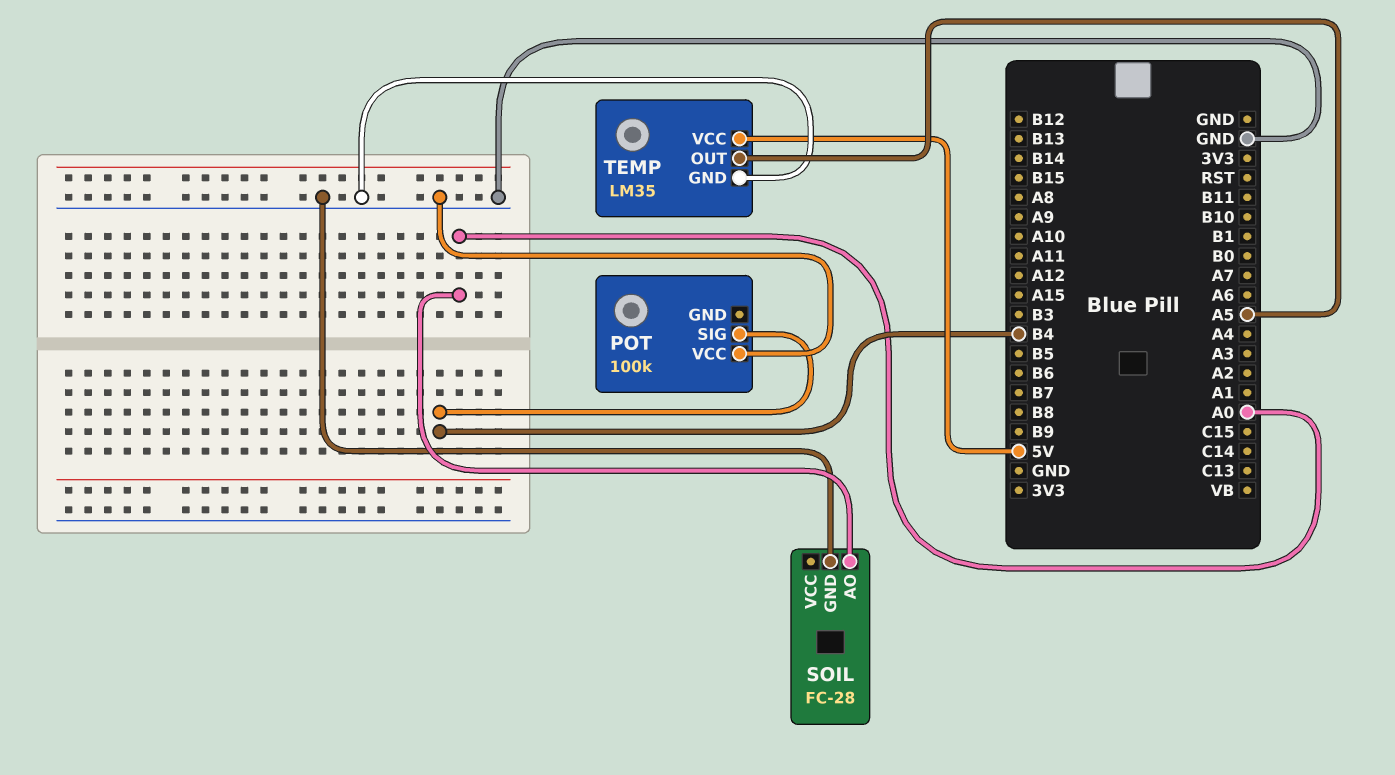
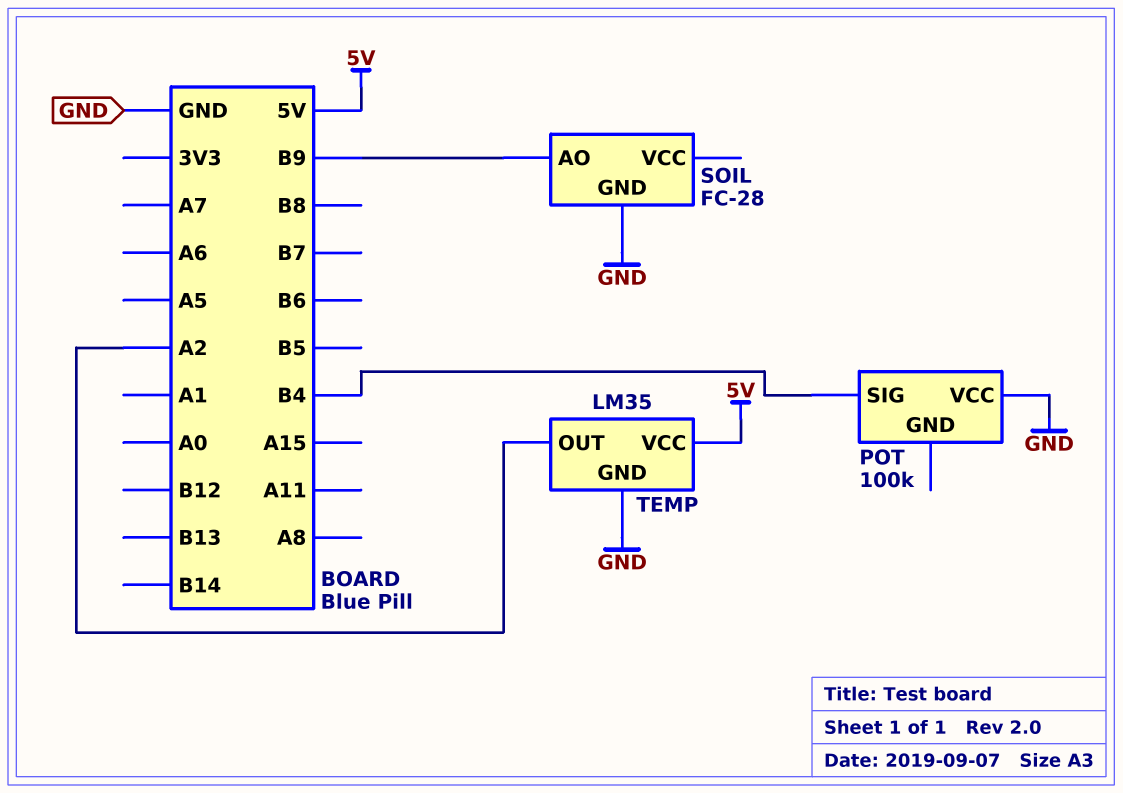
SOIL pin AO: A0 -> B9
TEMP pin OUT: A5 -> A2

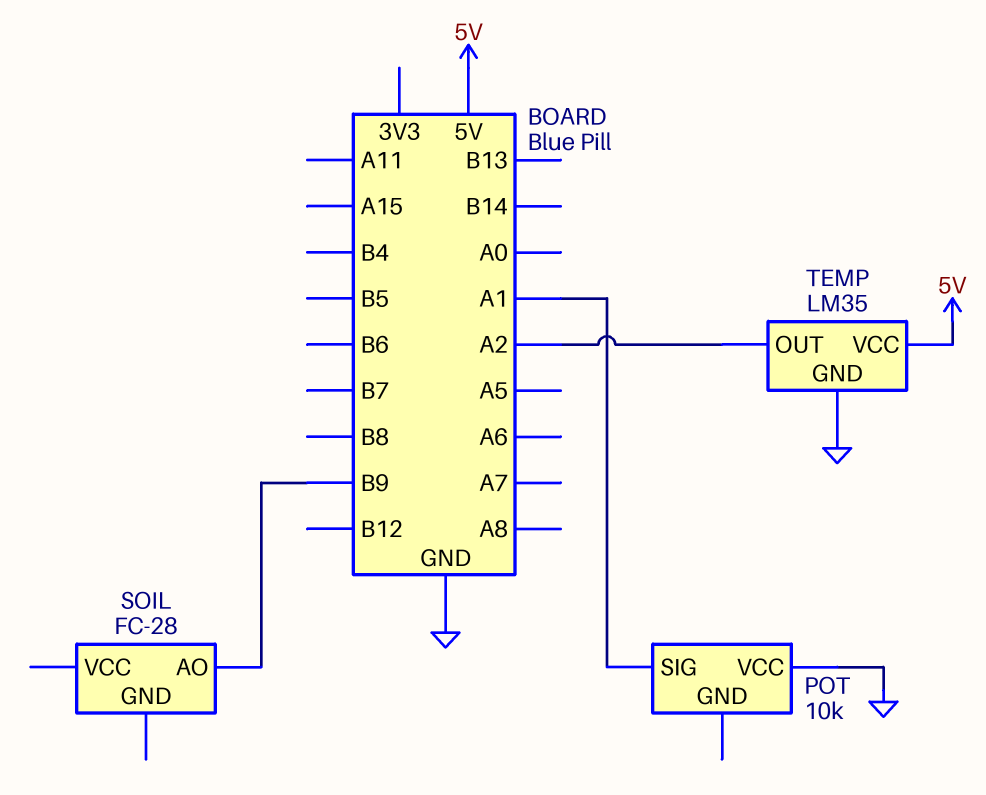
POT: 100k -> 10k
POT pin SIG: B4 -> A1
SOIL pin GND: GND -> none

